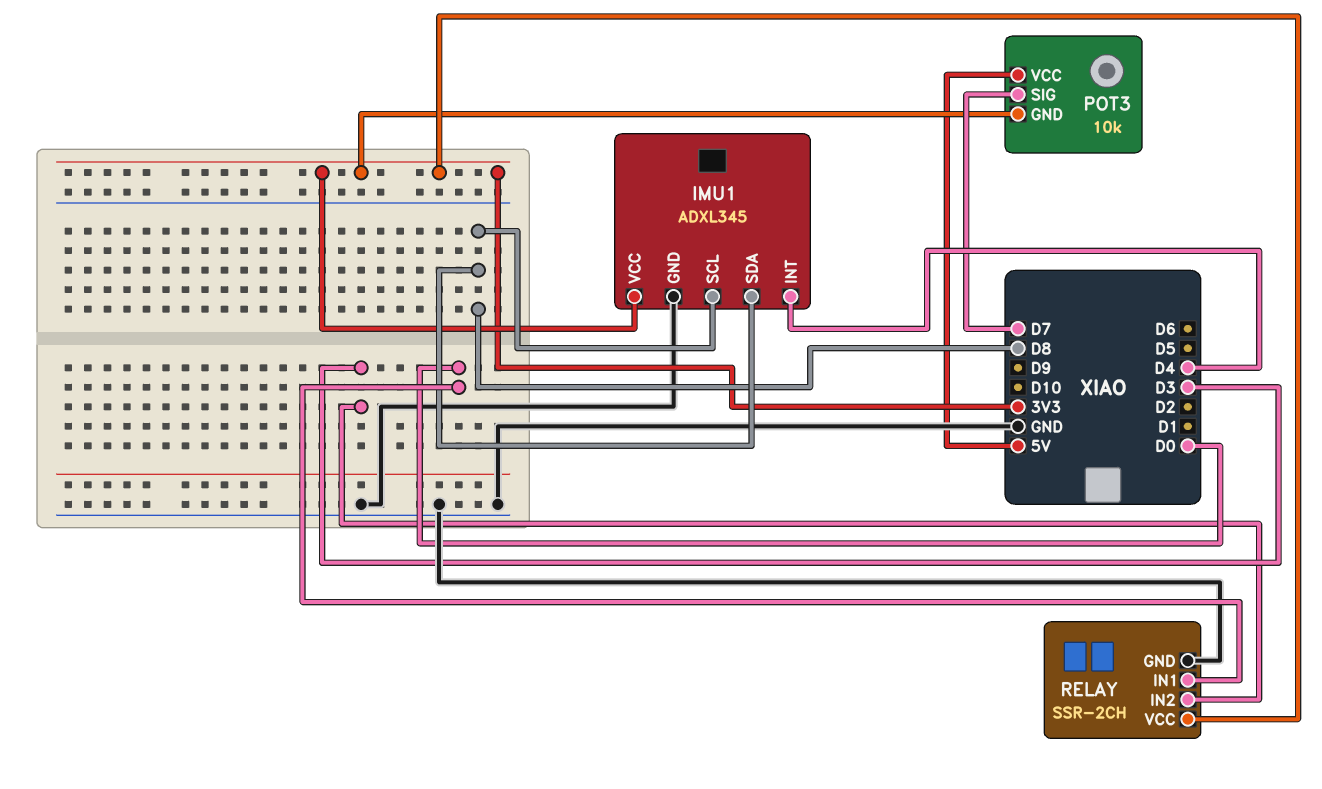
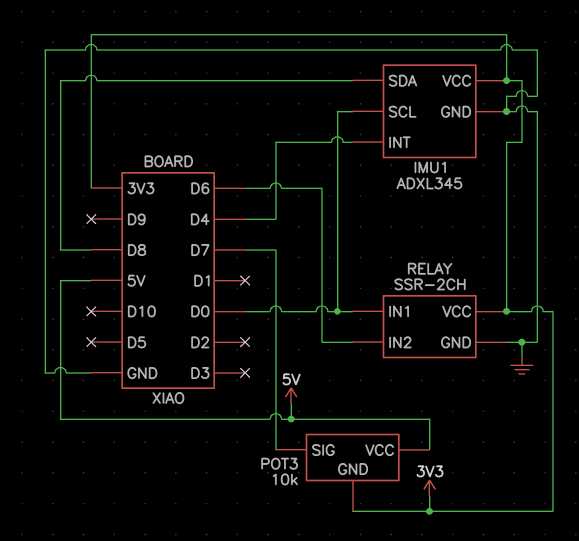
IMU1 pin SCL: D8 -> D0
RELAY pin IN2: D3 -> D6

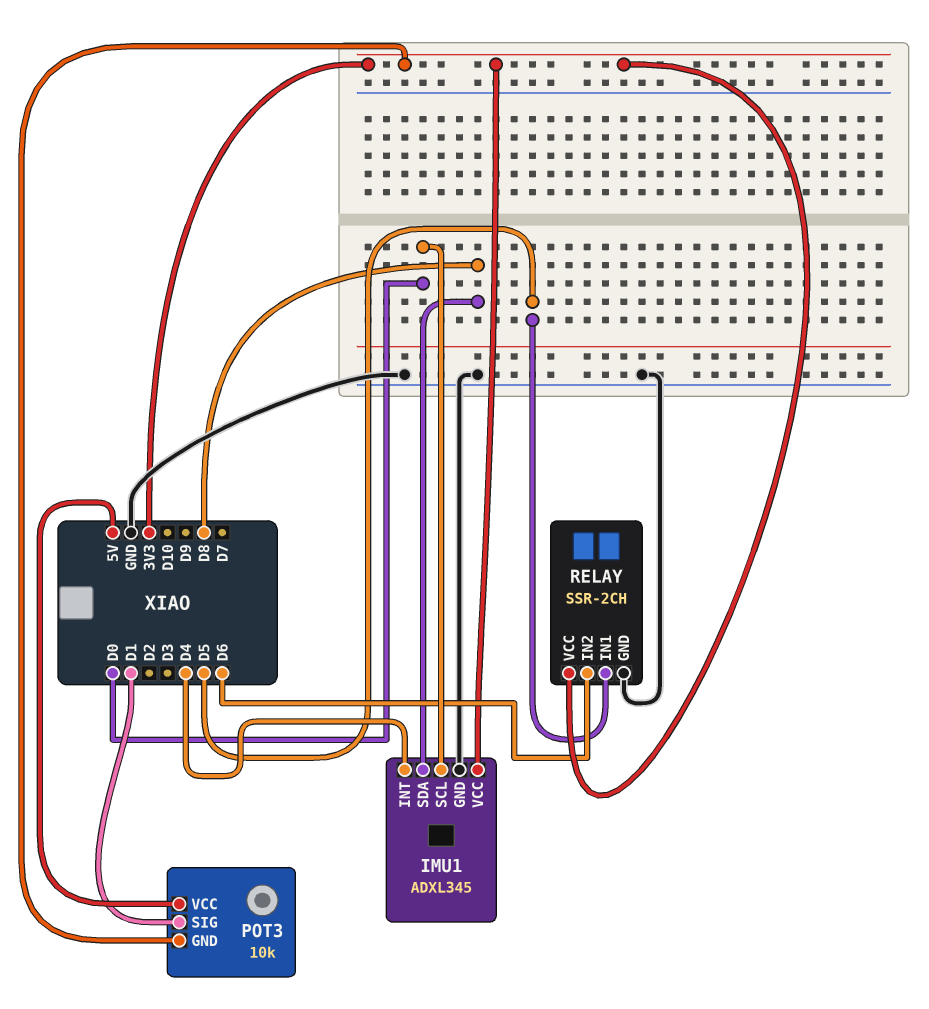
POT3 pin SIG: D7 -> D1
RELAY pin IN1: D0 -> D5

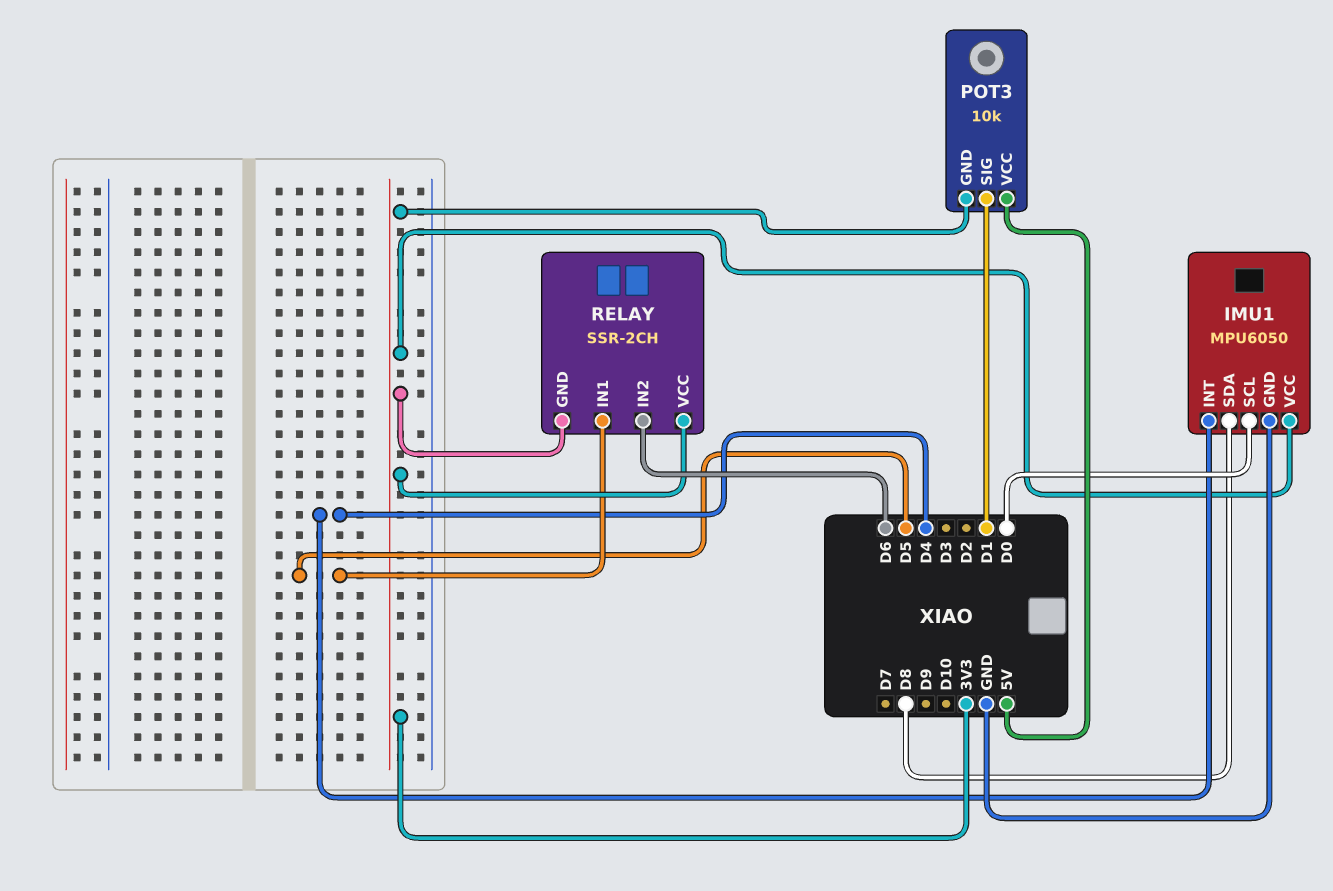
IMU1: ADXL345 -> MPU6050
RELAY pin GND: GND -> 3V3

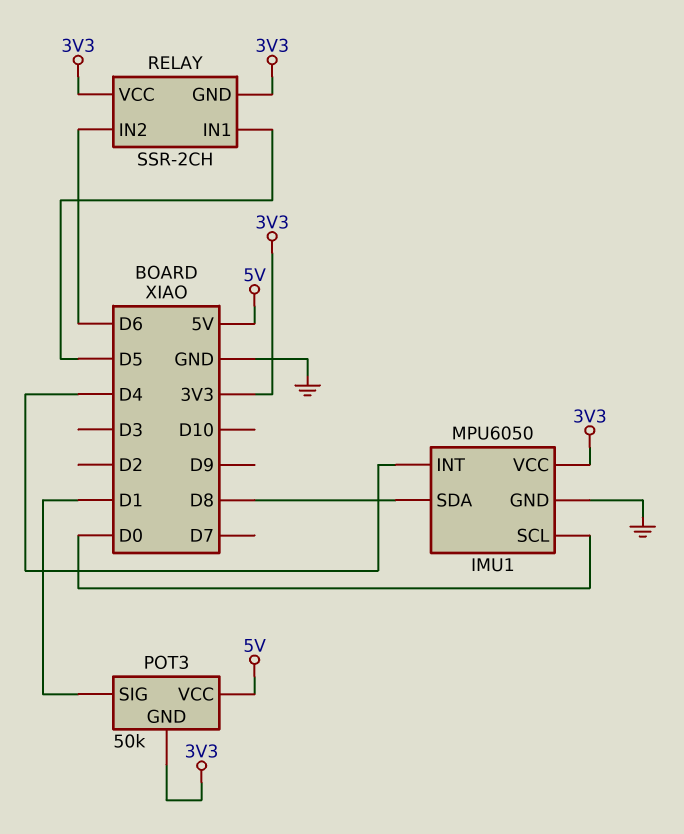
POT3: 10k -> 50k

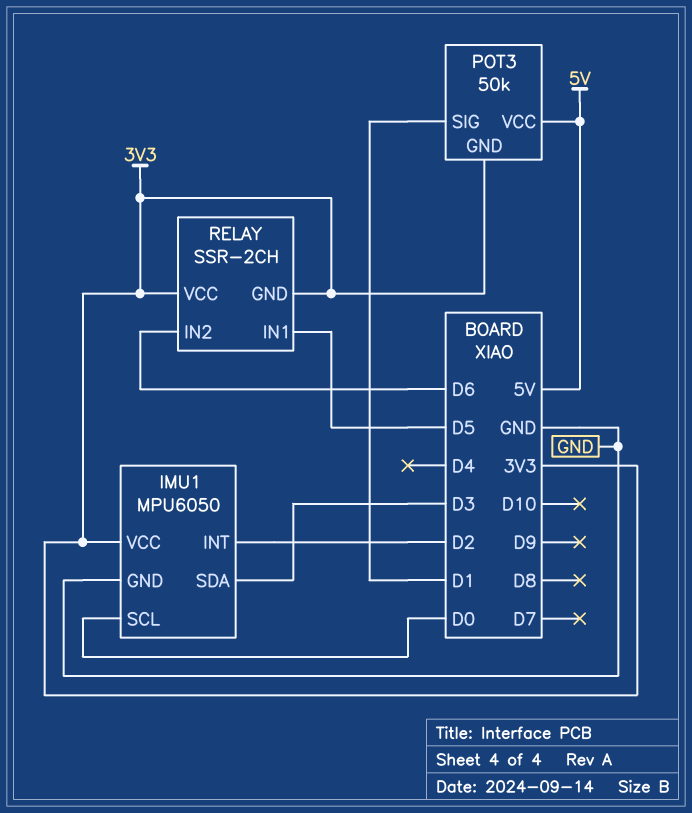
IMU1 pin INT: D4 -> D2
IMU1 pin SDA: D8 -> D3

